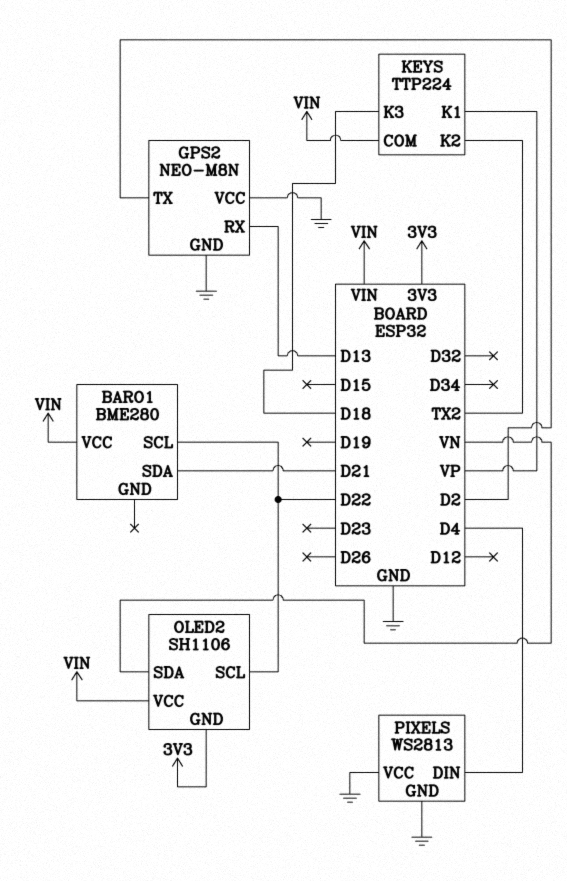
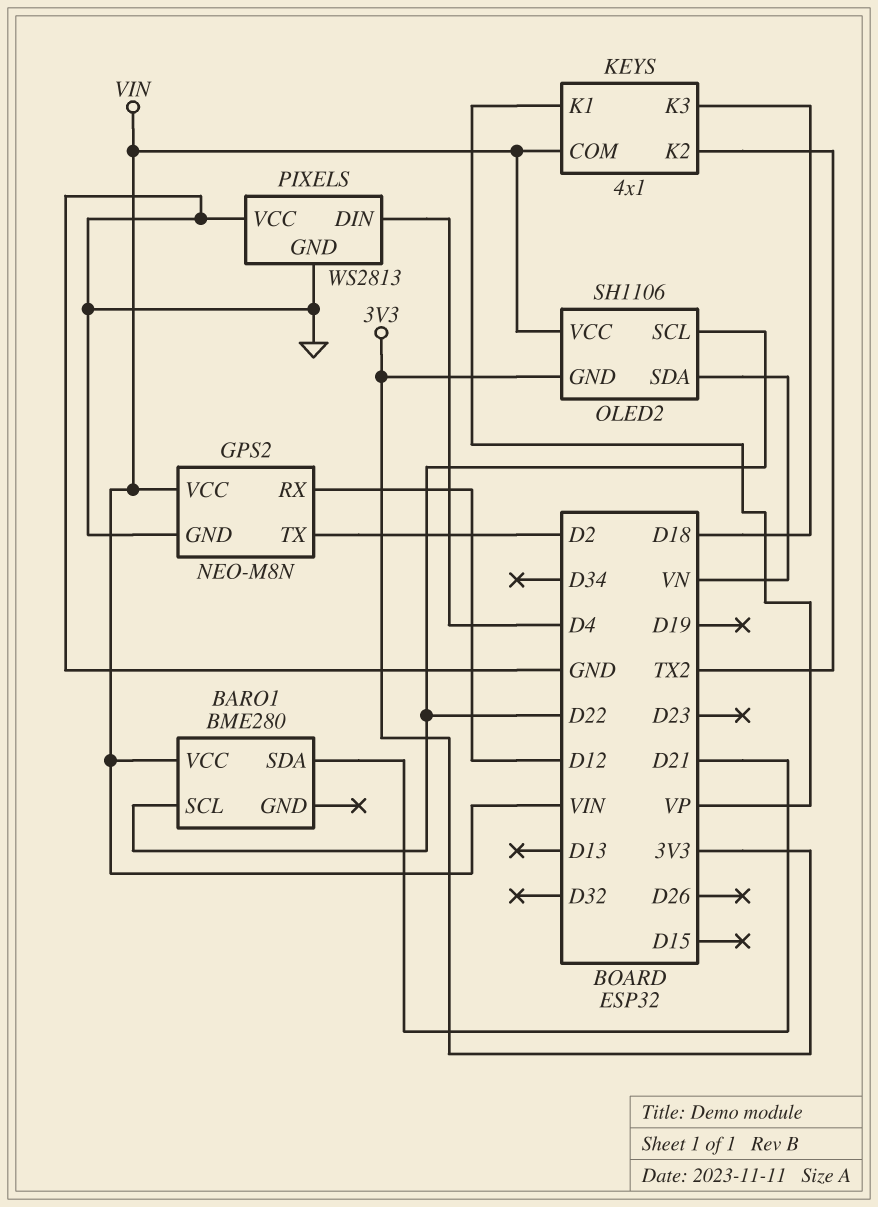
GPS2 pin RX: D13 -> D12
GPS2 pin VCC: GND -> VIN
KEYS: TTP224 -> 4x1

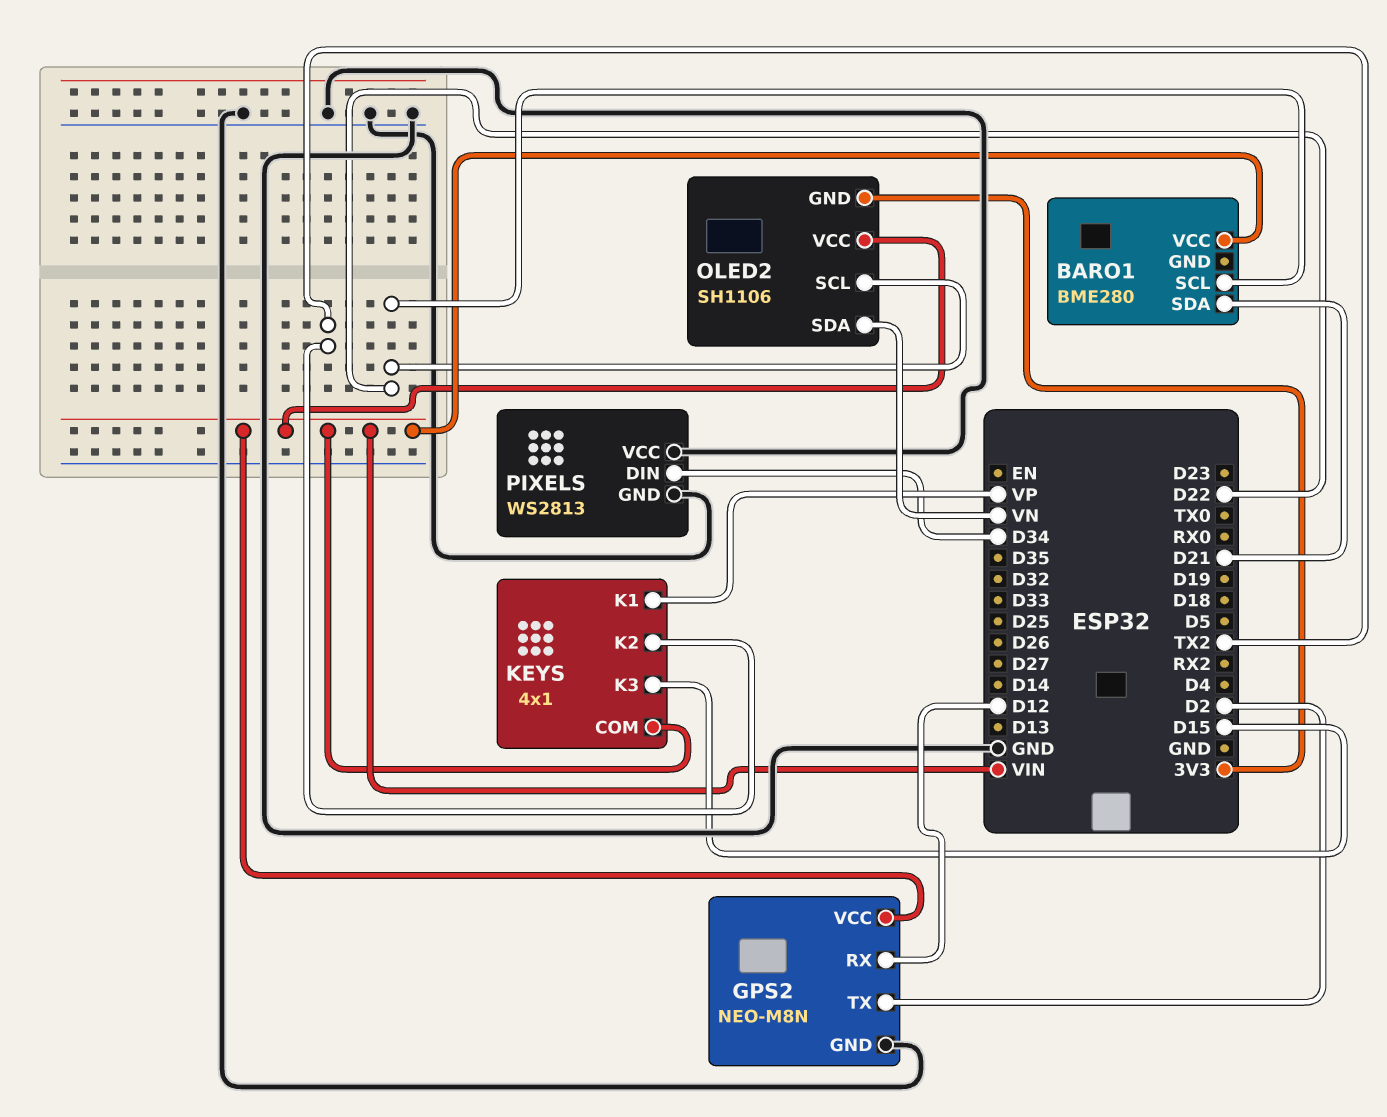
KEYS pin K3: D18 -> D15
PIXELS pin DIN: D4 -> D34

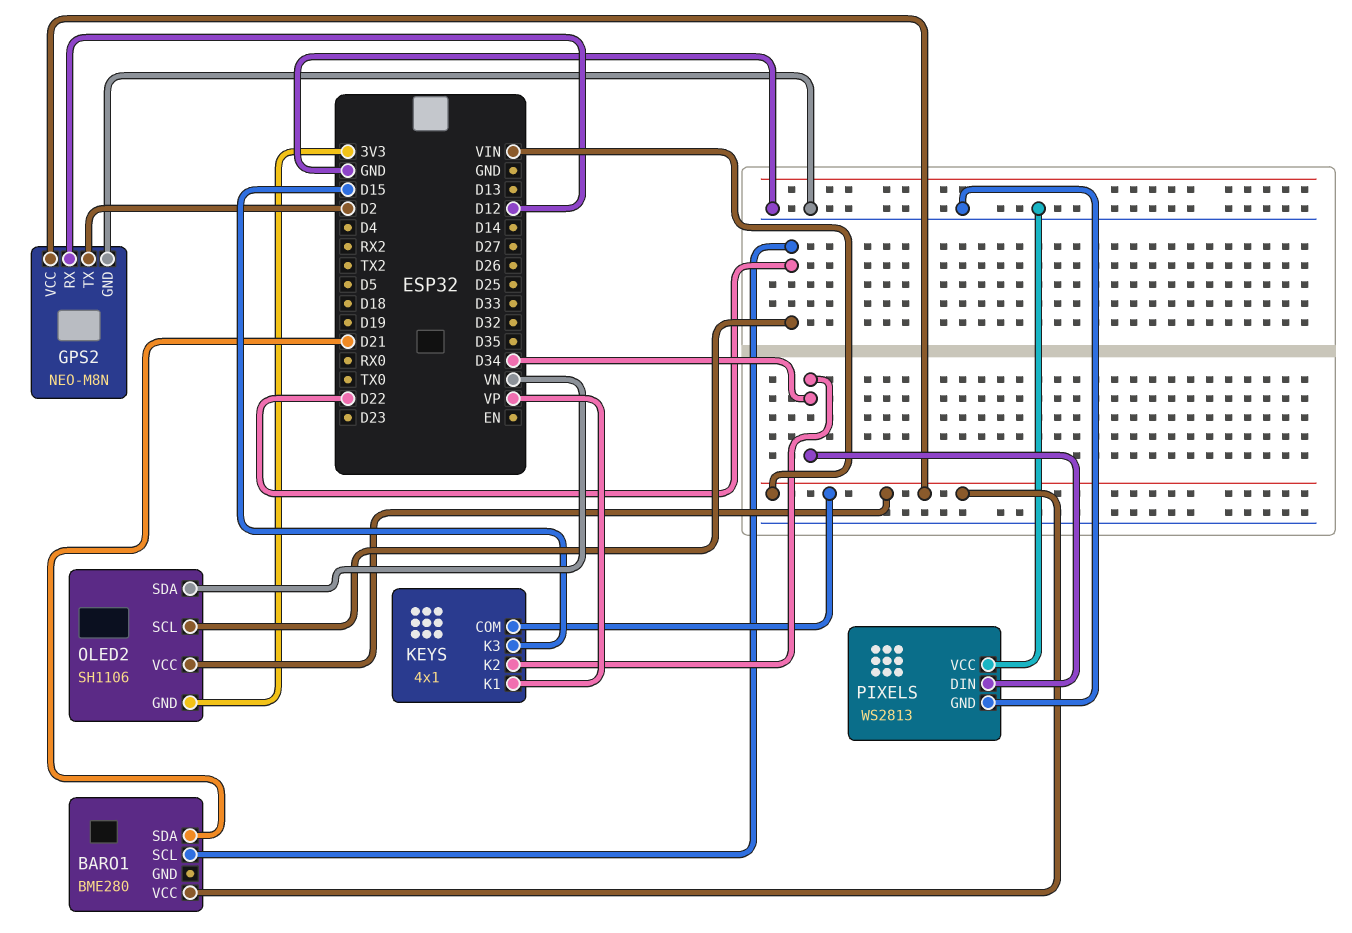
KEYS pin K2: TX2 -> D34

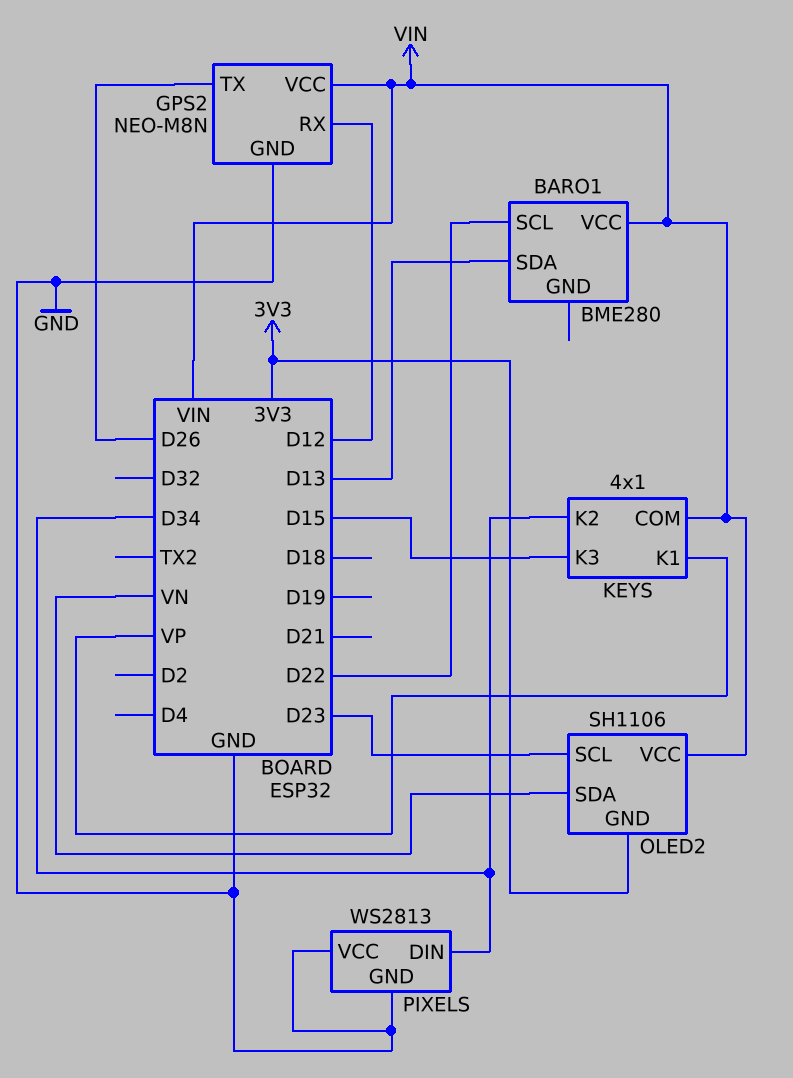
BARO1 pin SDA: D21 -> D13
GPS2 pin TX: D2 -> D26
OLED2 pin SCL: D22 -> D23

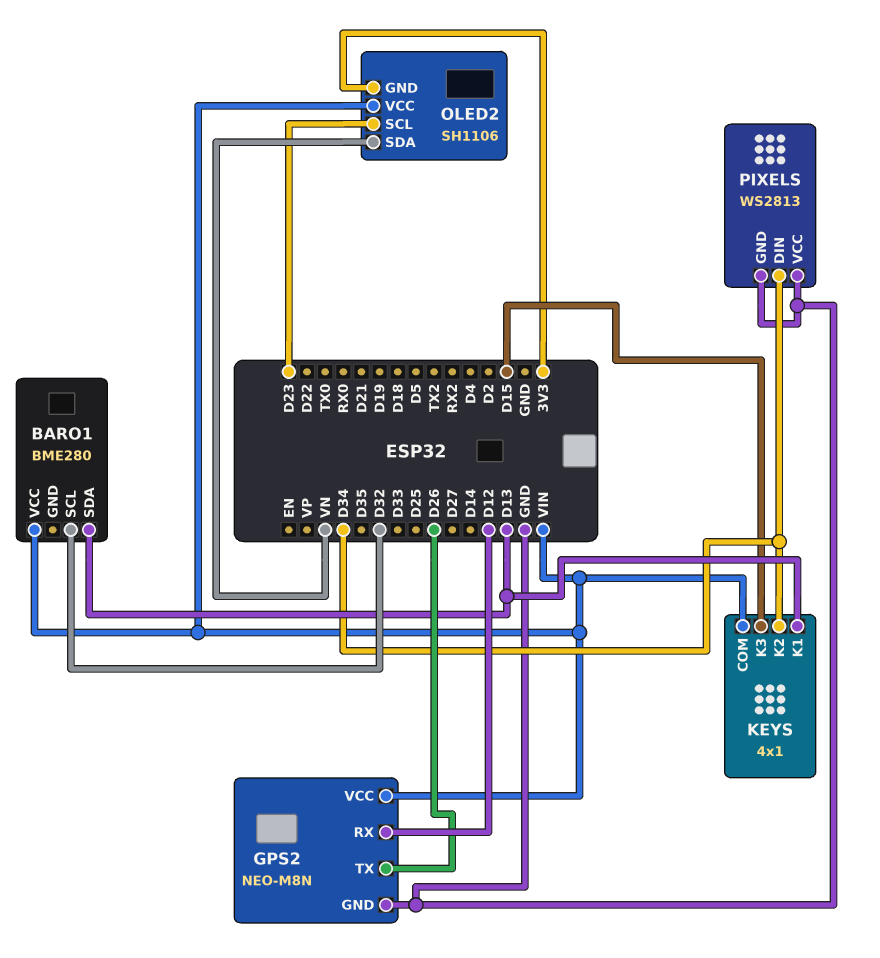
BARO1 pin SCL: D22 -> D32
KEYS pin K1: VP -> D13

